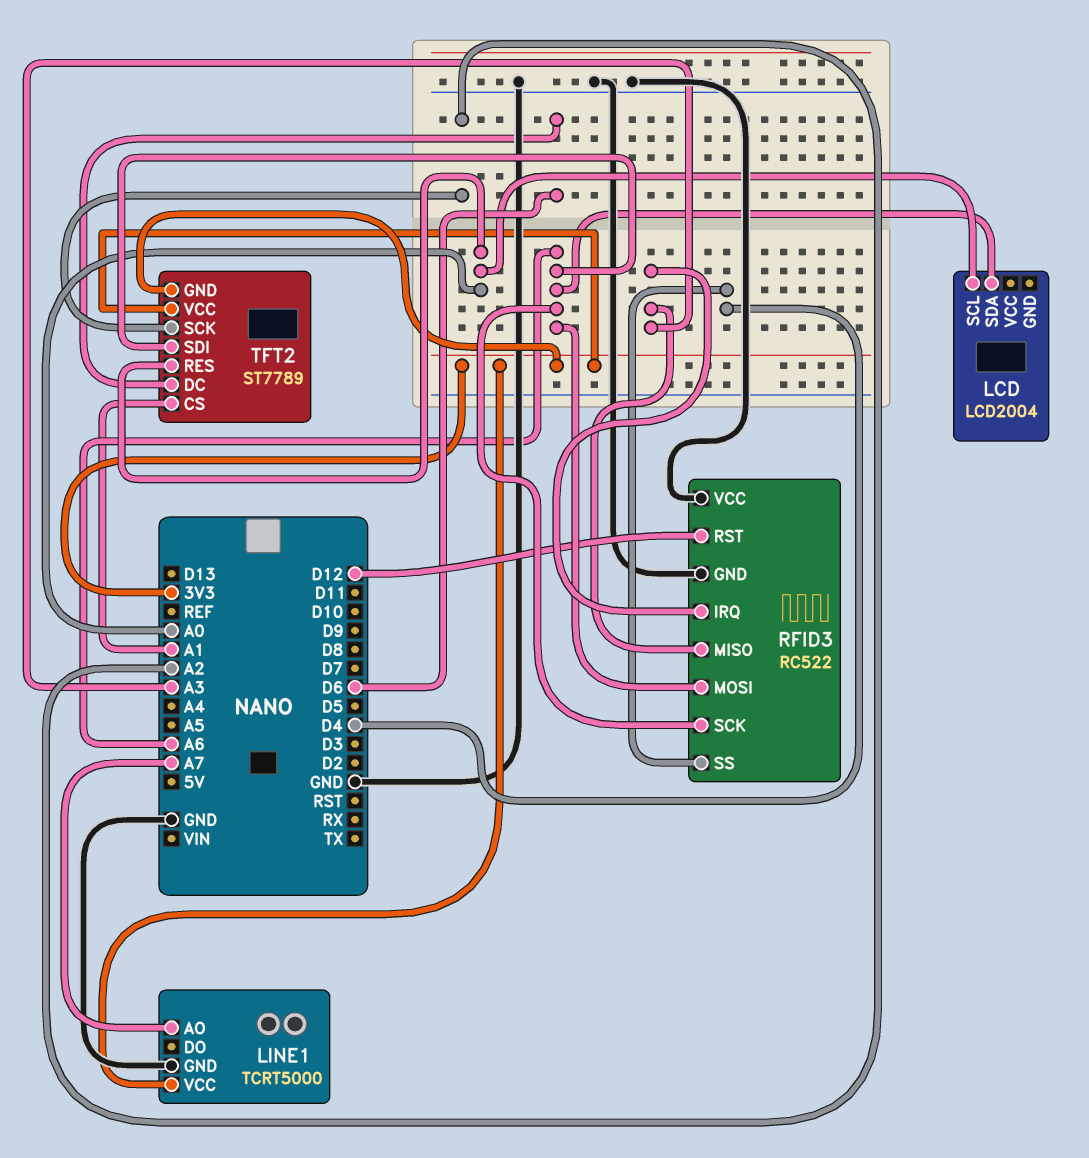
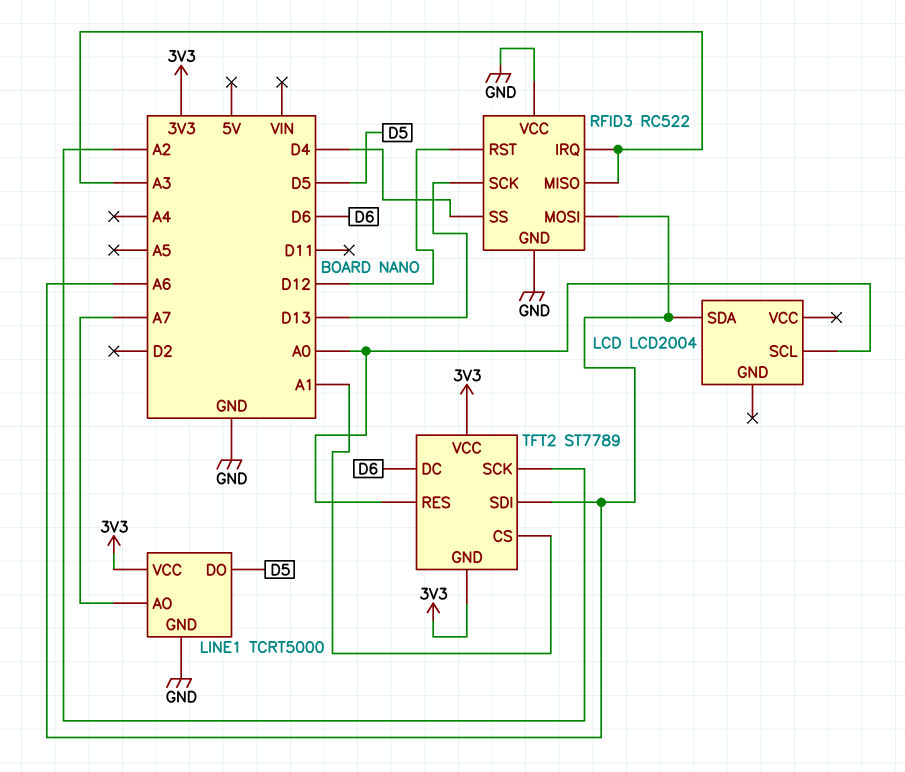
LINE1 pin DO: none -> D5
RFID3 pin SCK: A6 -> D13

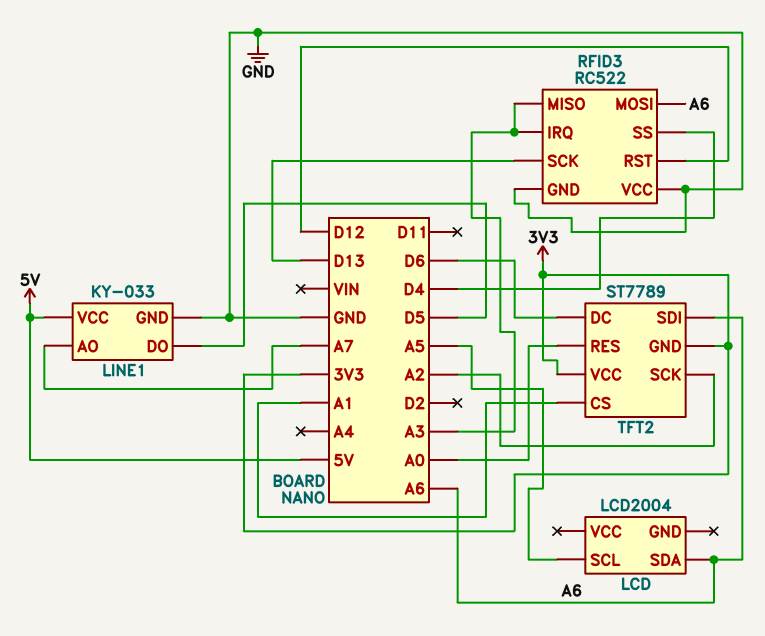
LCD pin SCL: A0 -> A5
LINE1: TCRT5000 -> KY-033
LINE1 pin VCC: 3V3 -> 5V

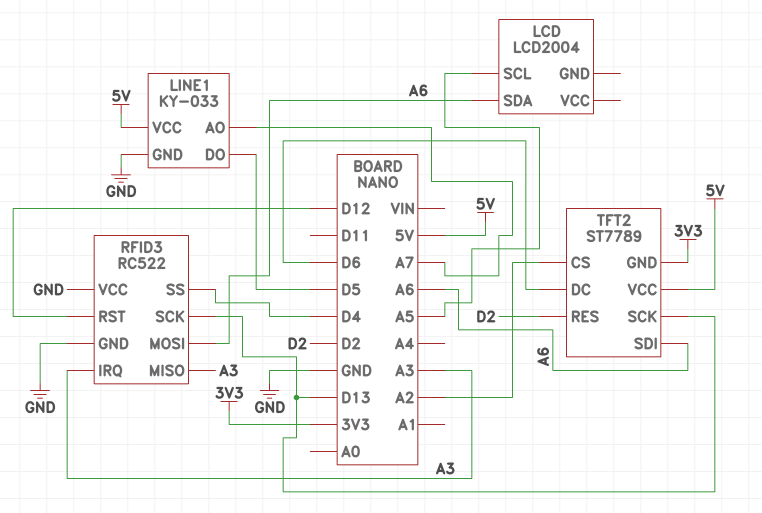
TFT2 pin CS: A1 -> A2
TFT2 pin RES: A0 -> D2
TFT2 pin SCK: A2 -> D13
TFT2 pin VCC: 3V3 -> 5V

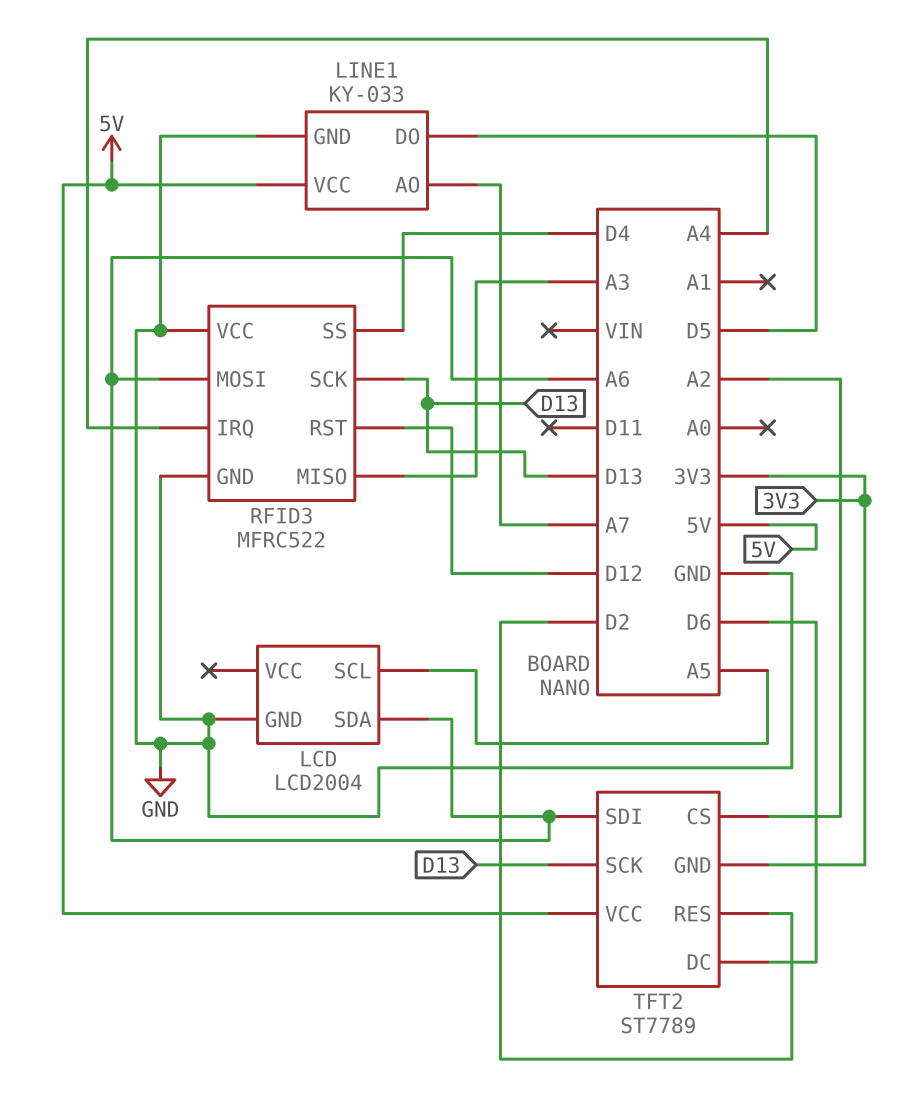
LCD pin GND: none -> GND
RFID3: RC522 -> MFRC522
RFID3 pin IRQ: A3 -> A4

